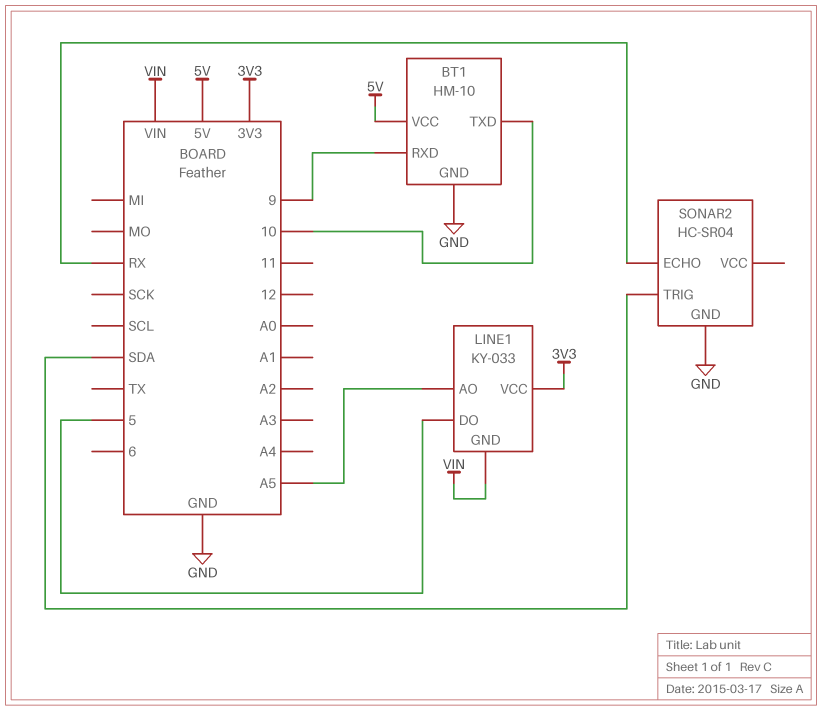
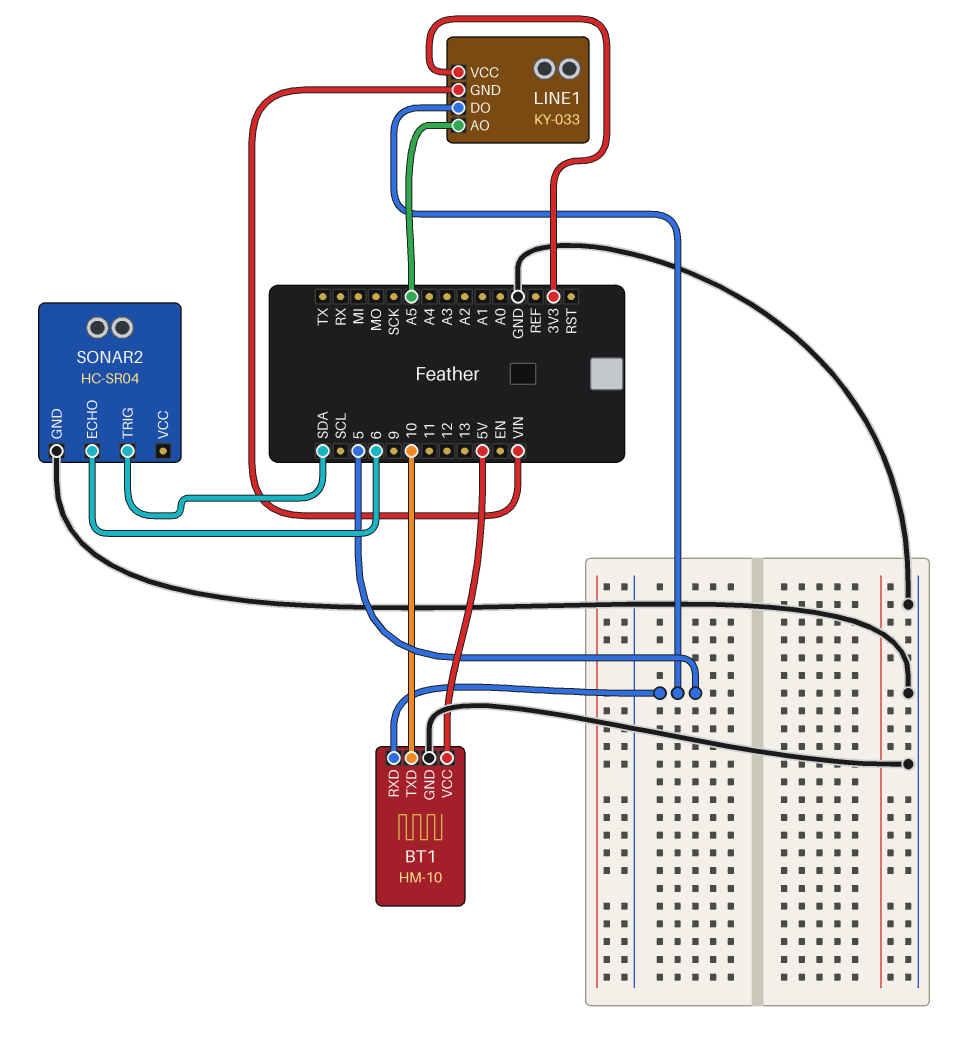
BT1 pin RXD: 9 -> 5
SONAR2 pin ECHO: RX -> 6

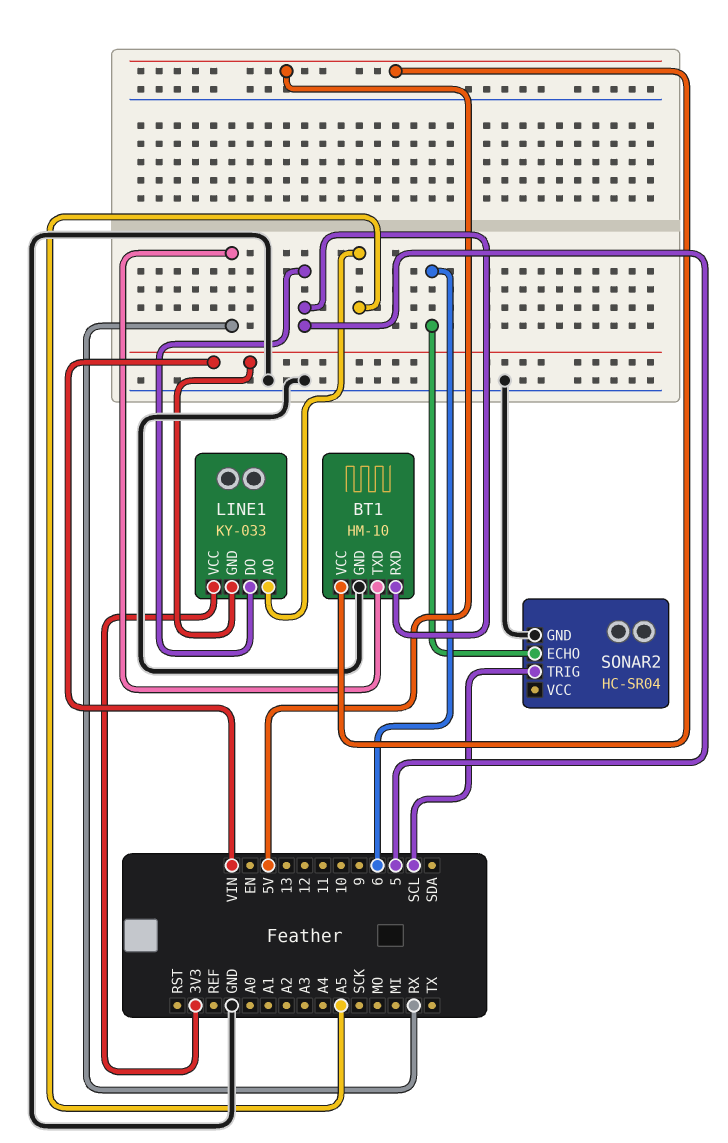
BT1 pin TXD: 10 -> RX
SONAR2 pin TRIG: SDA -> SCL

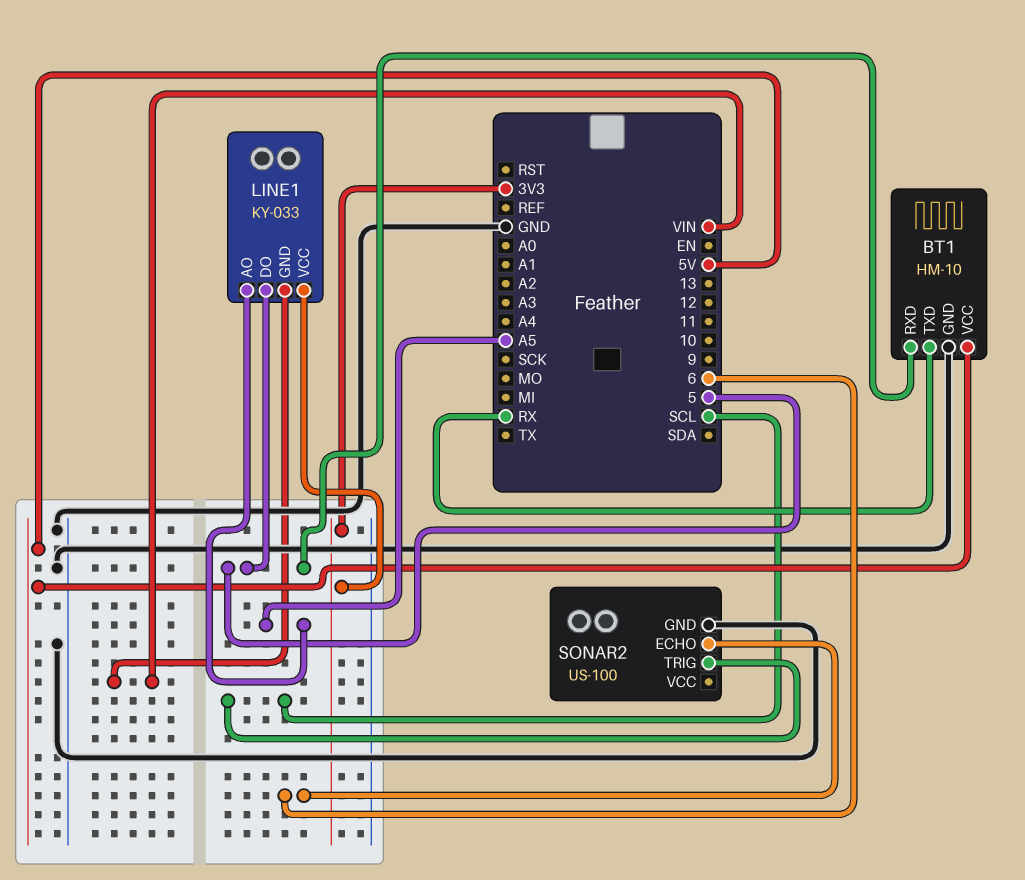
SONAR2: HC-SR04 -> US-100

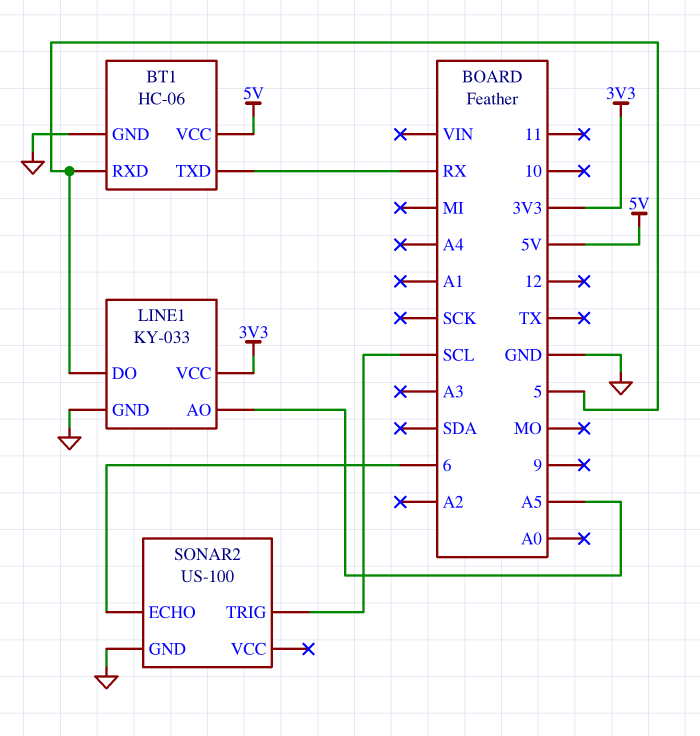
BT1: HM-10 -> HC-06
LINE1 pin GND: VIN -> GND

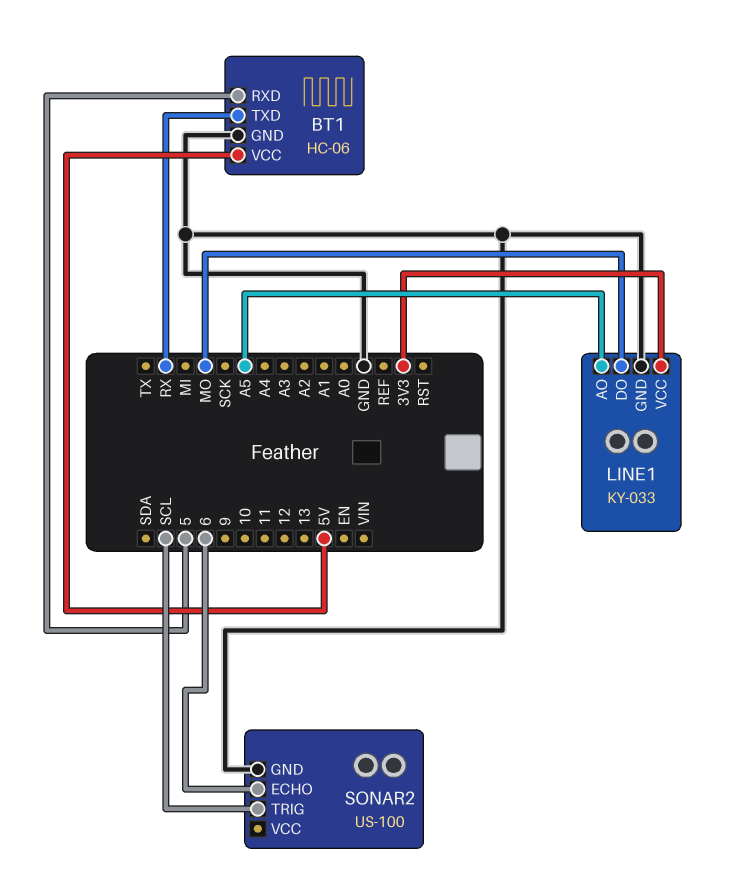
LINE1 pin DO: 5 -> MO

